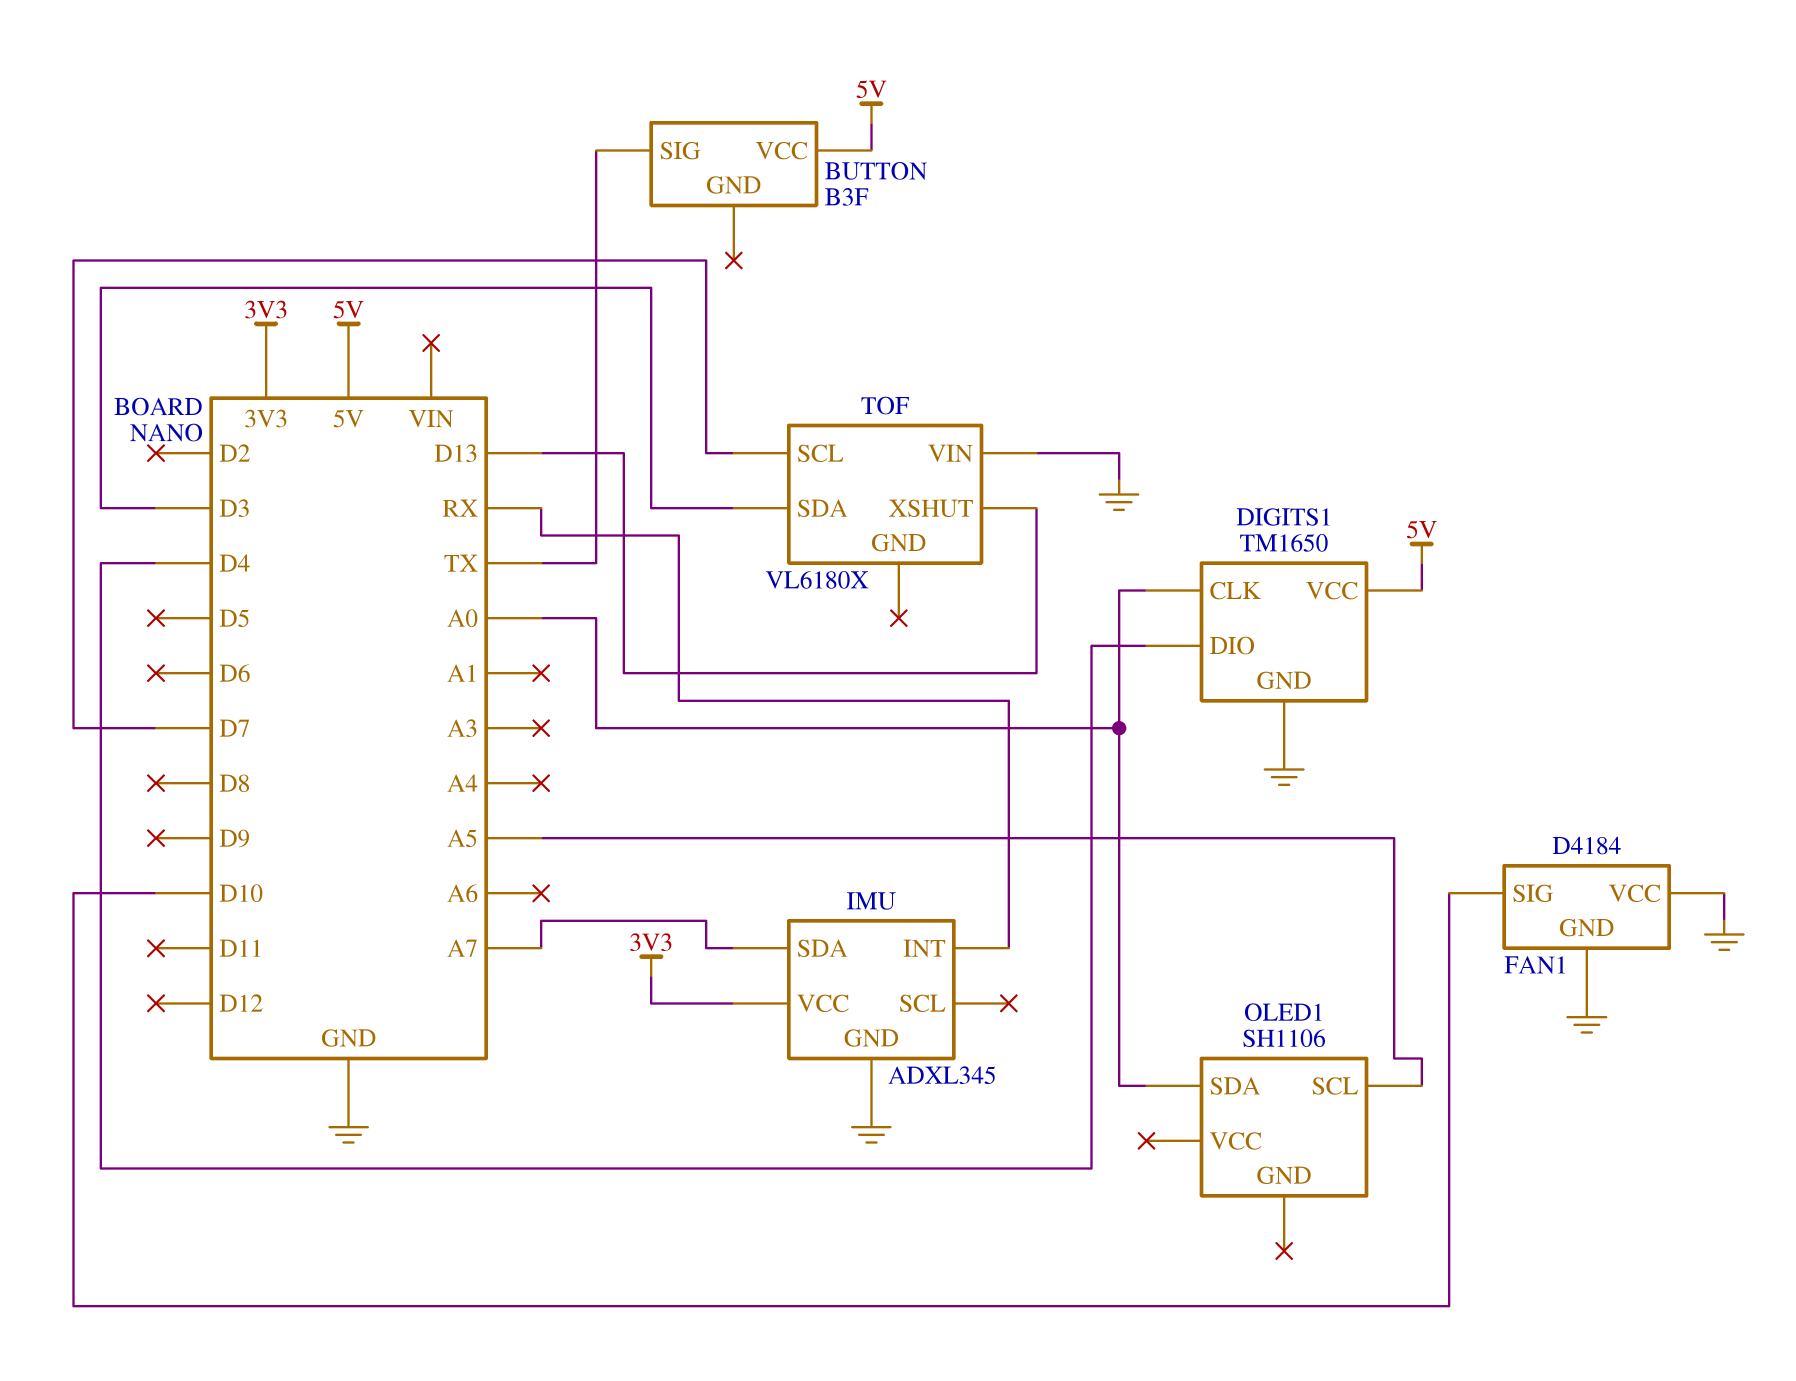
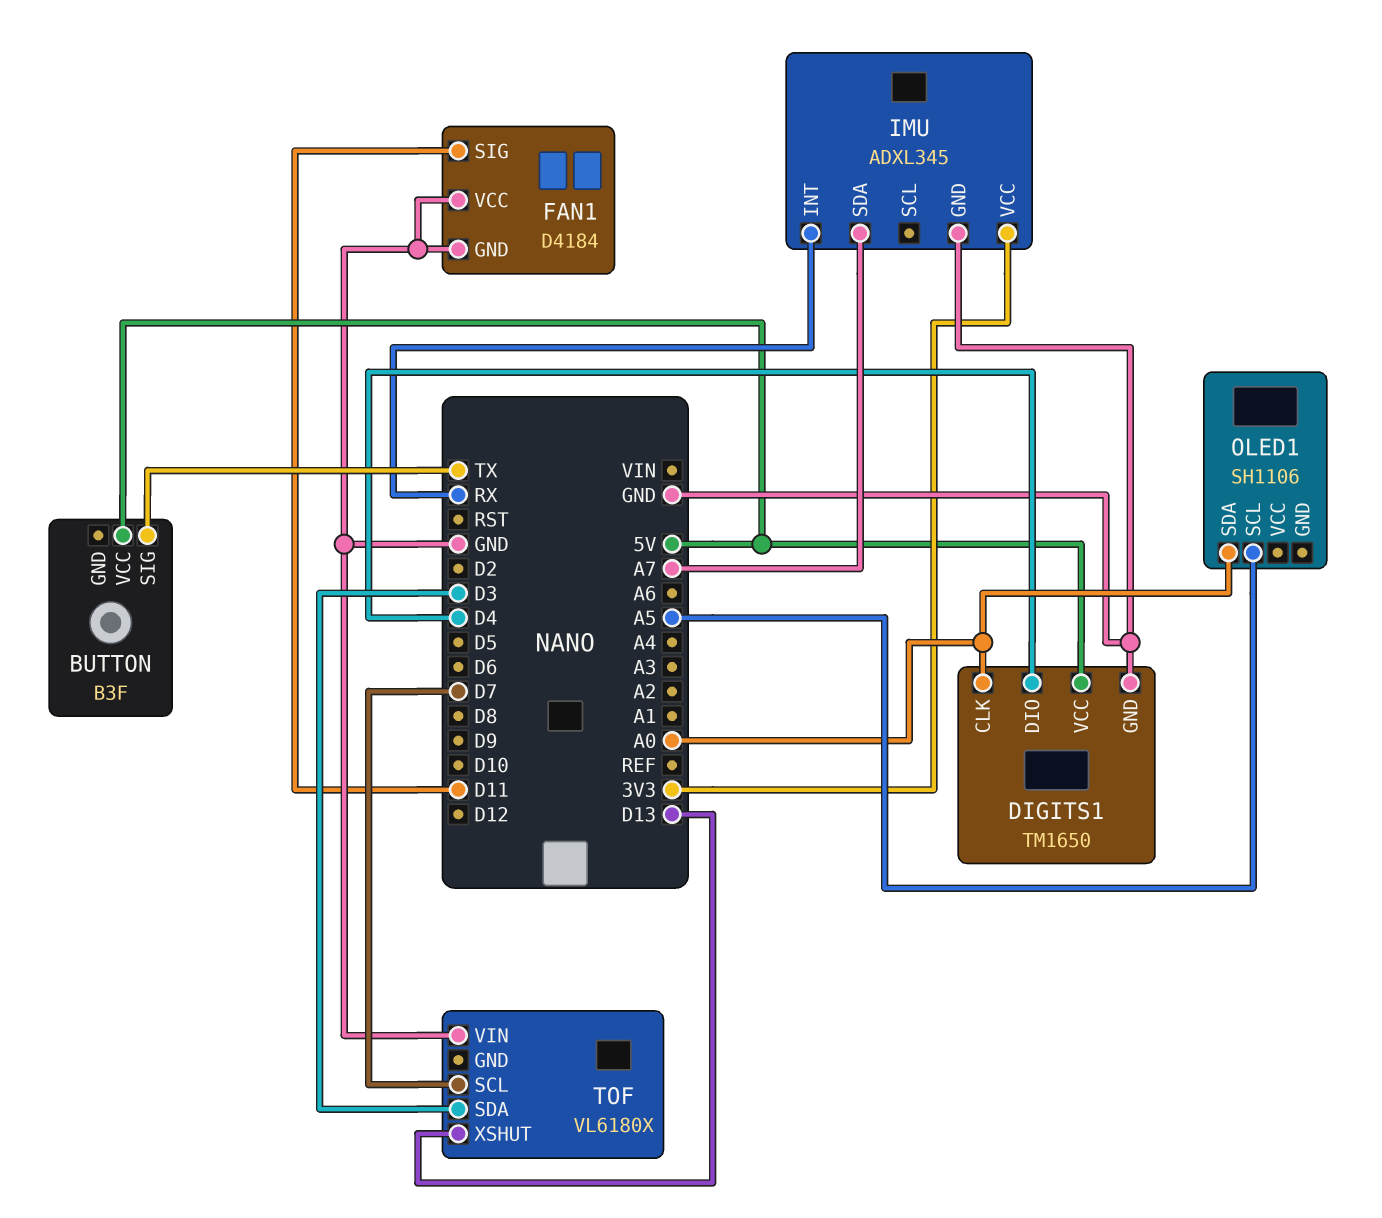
FAN1 pin SIG: D10 -> D11

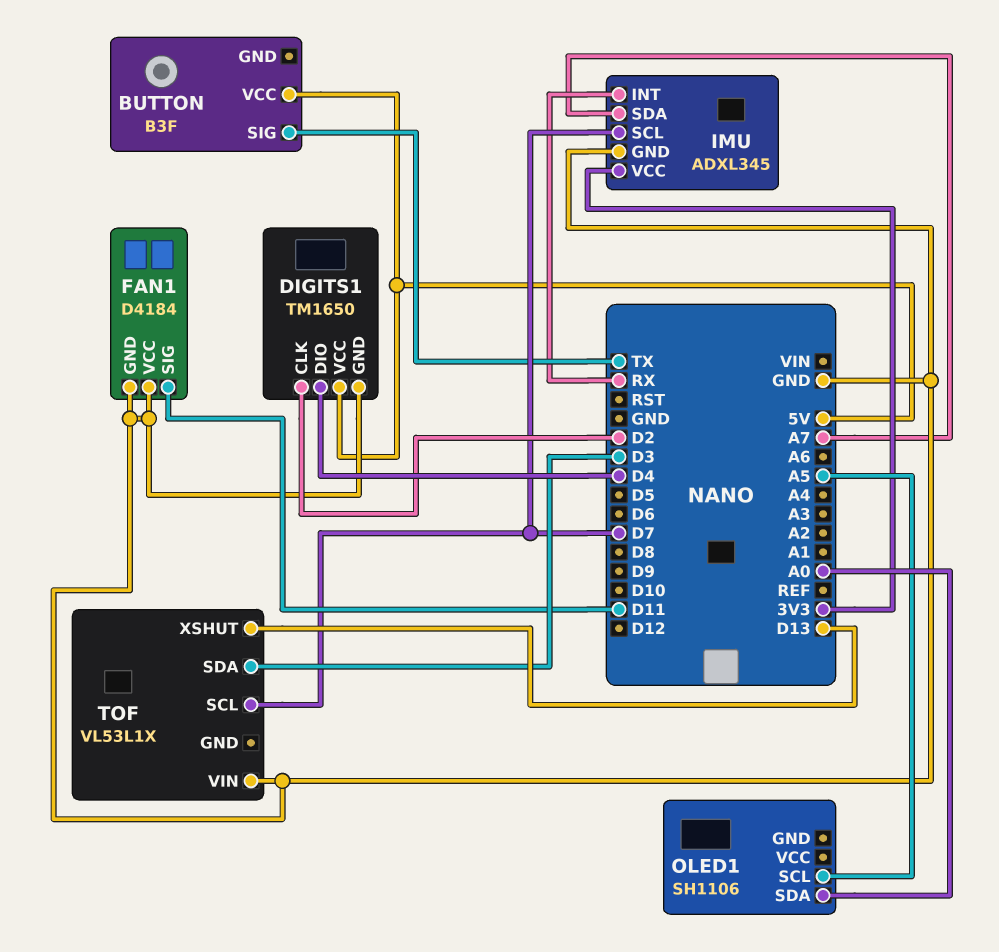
DIGITS1 pin CLK: A0 -> D2
IMU pin SCL: none -> D7
TOF: VL6180X -> VL53L1X

